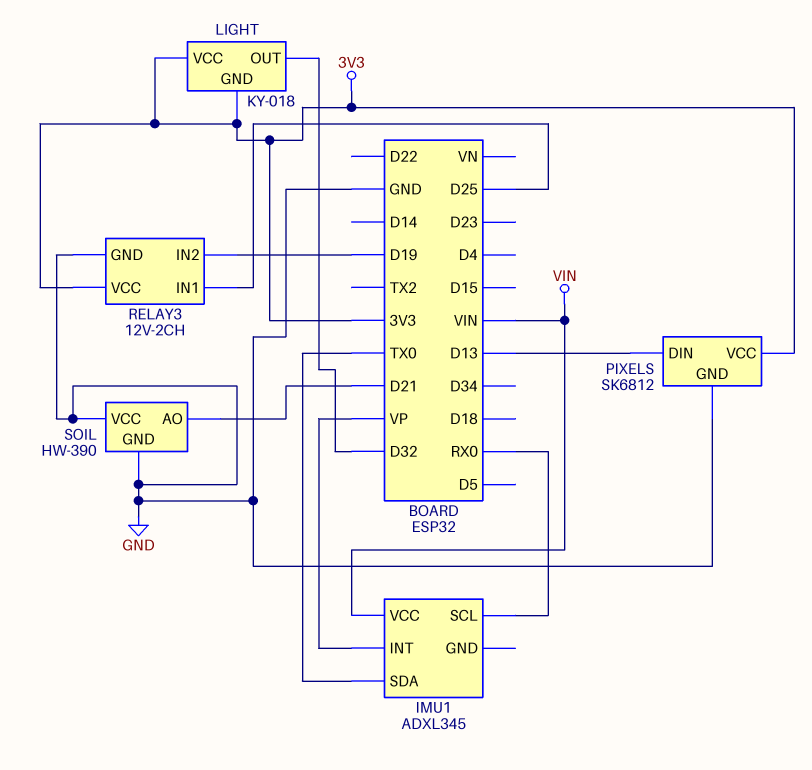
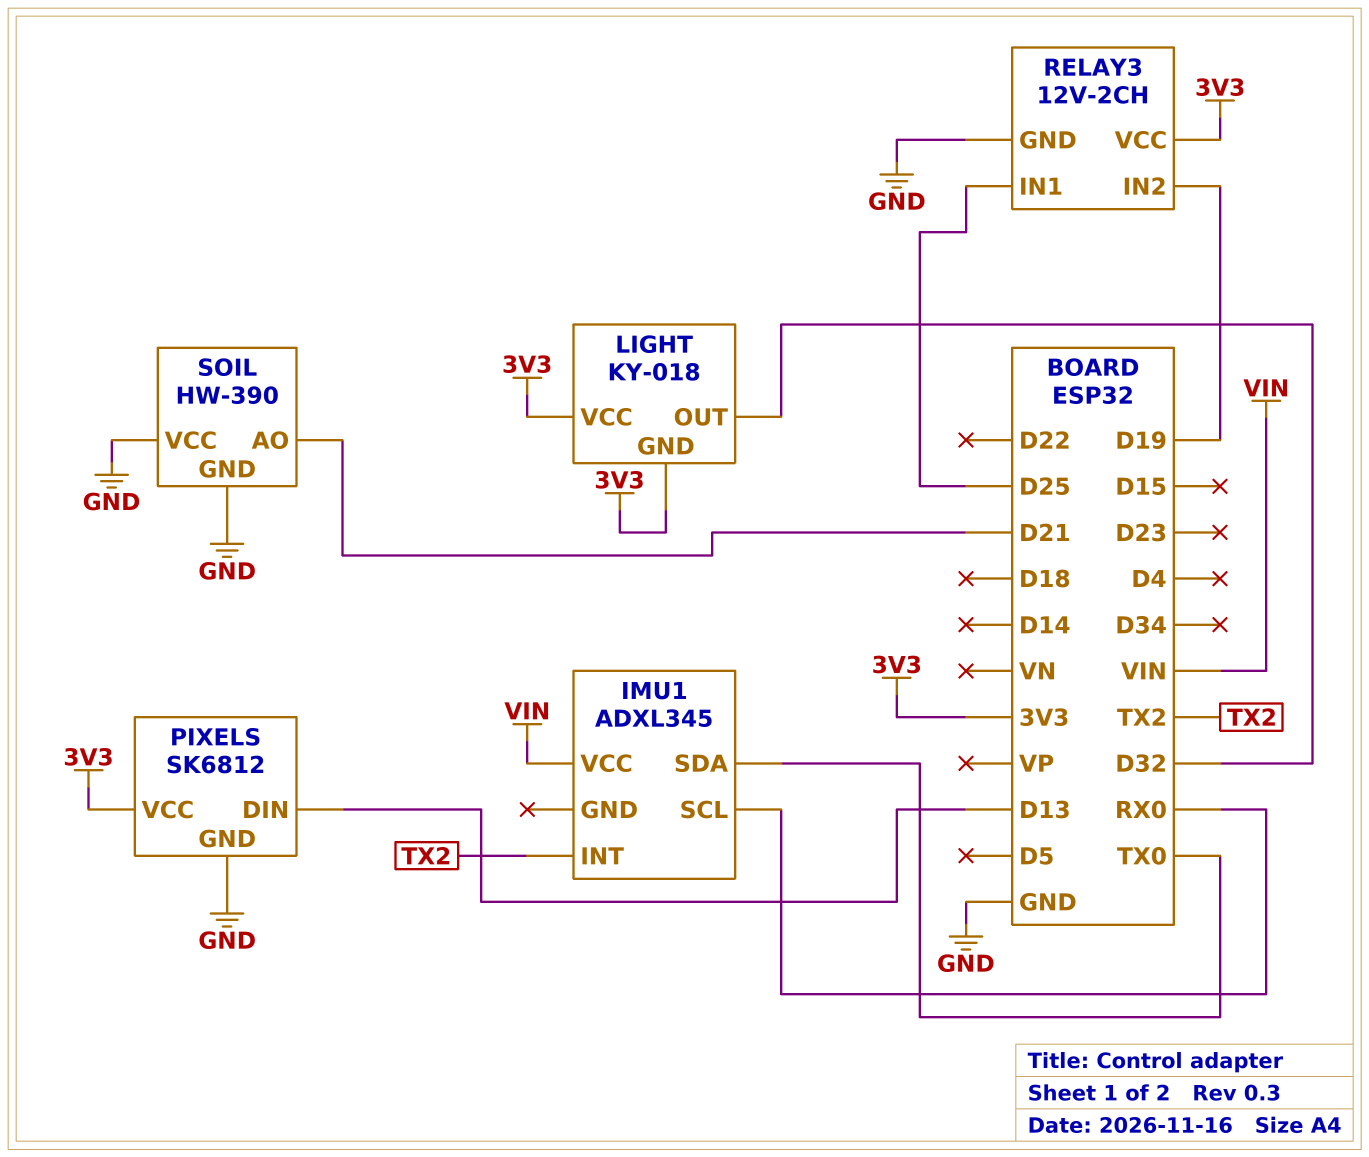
IMU1 pin INT: VP -> TX2

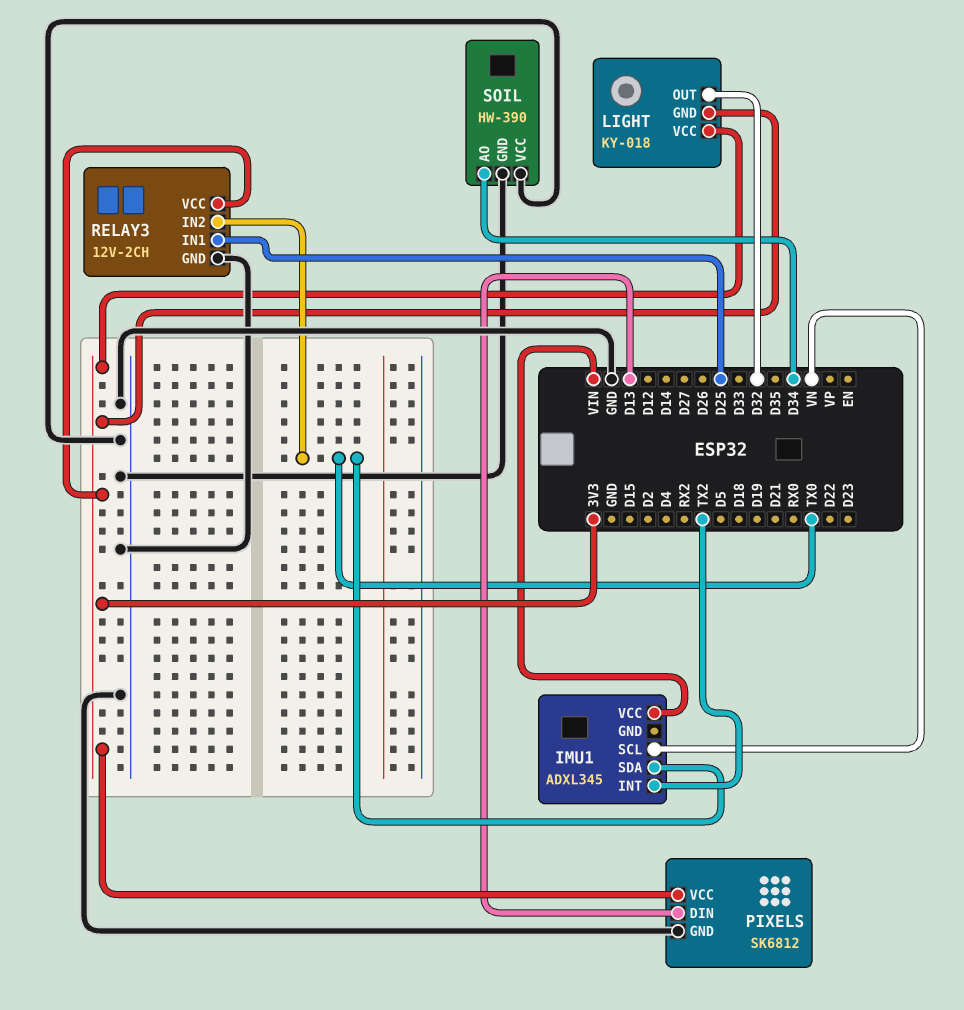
IMU1 pin SCL: RX0 -> VN
RELAY3 pin IN2: D19 -> TX0
SOIL pin AO: D21 -> D34

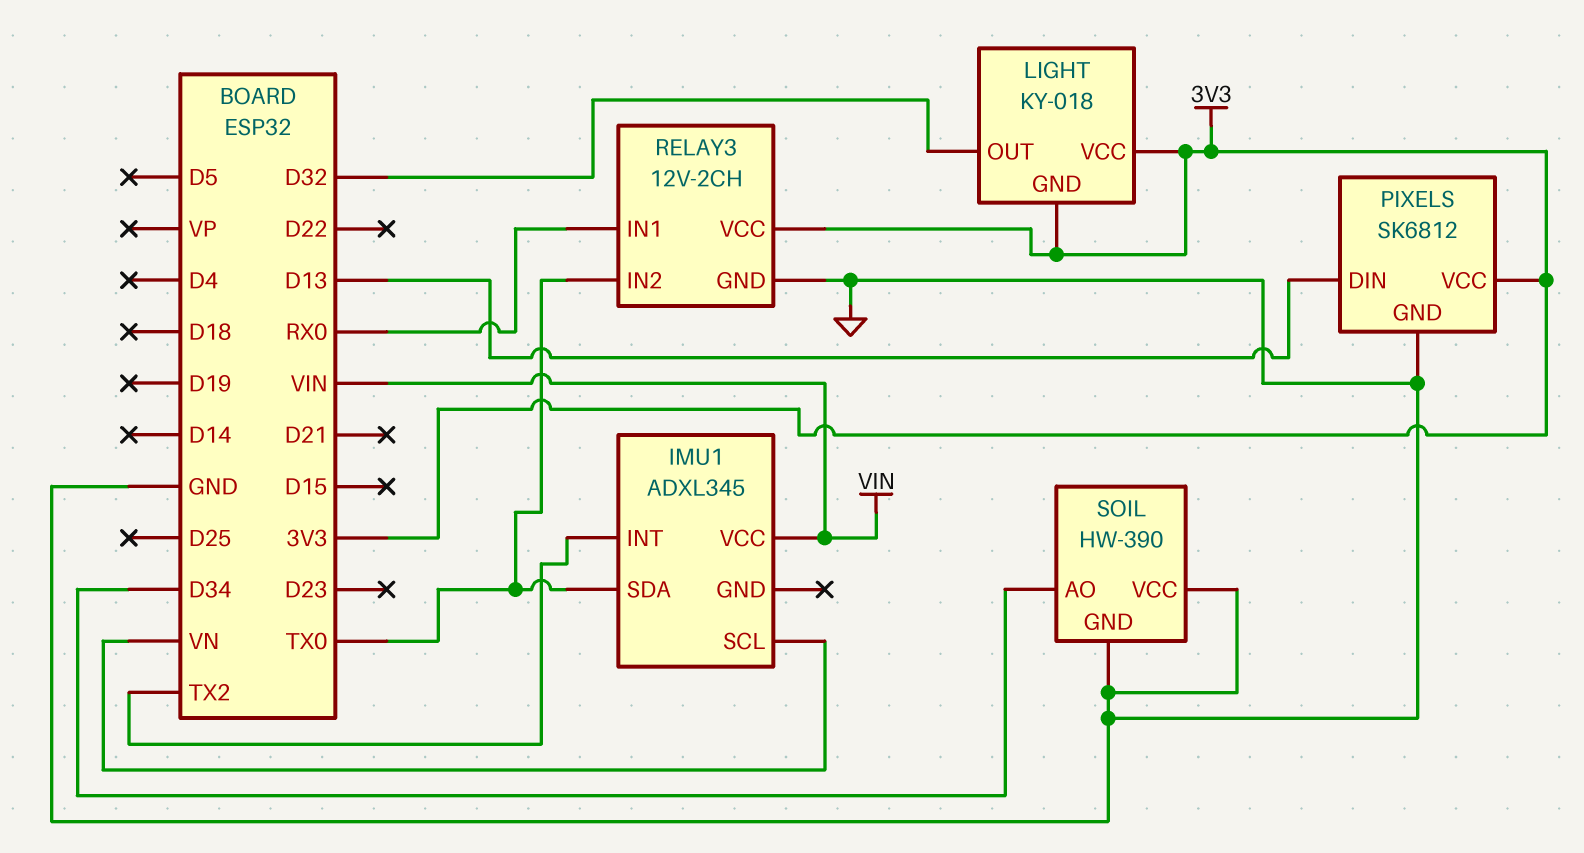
RELAY3 pin IN1: D25 -> RX0

